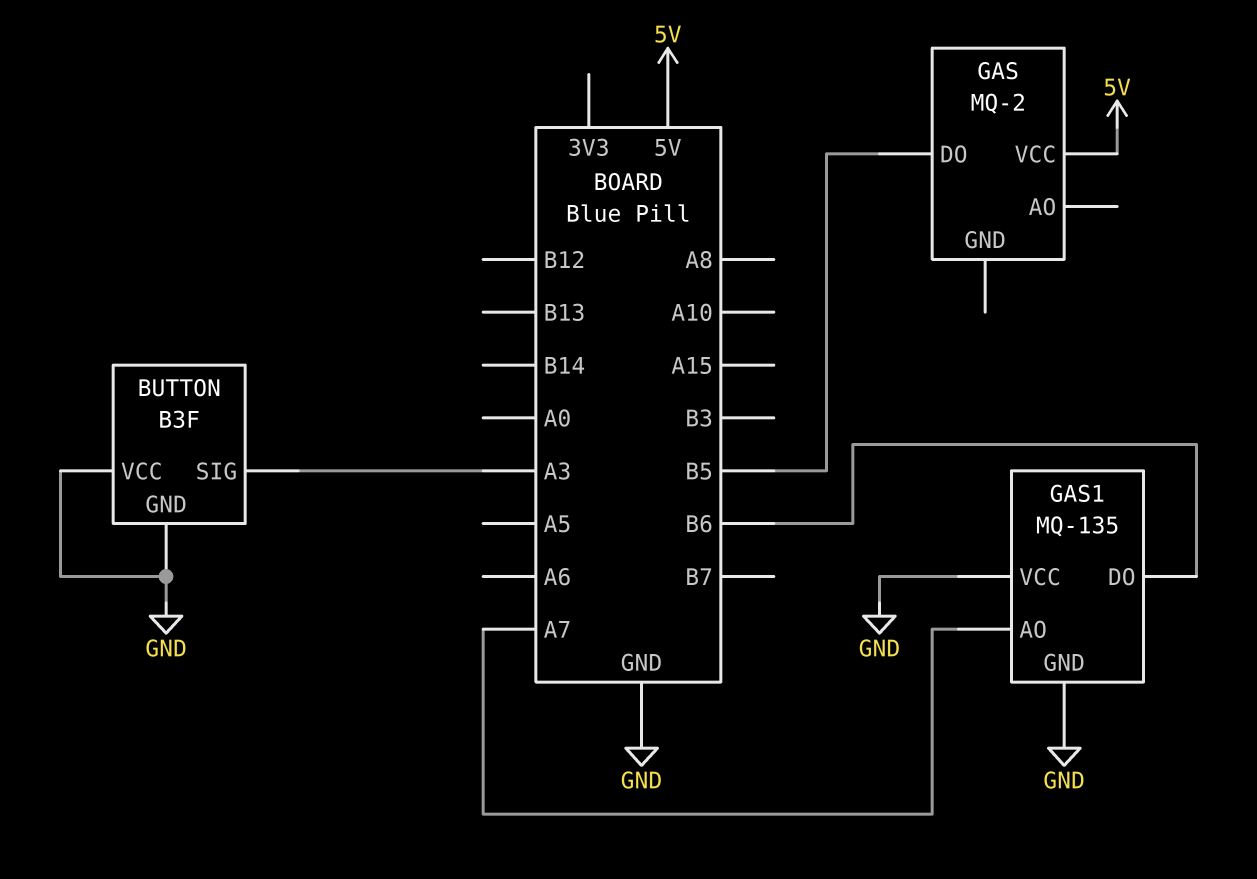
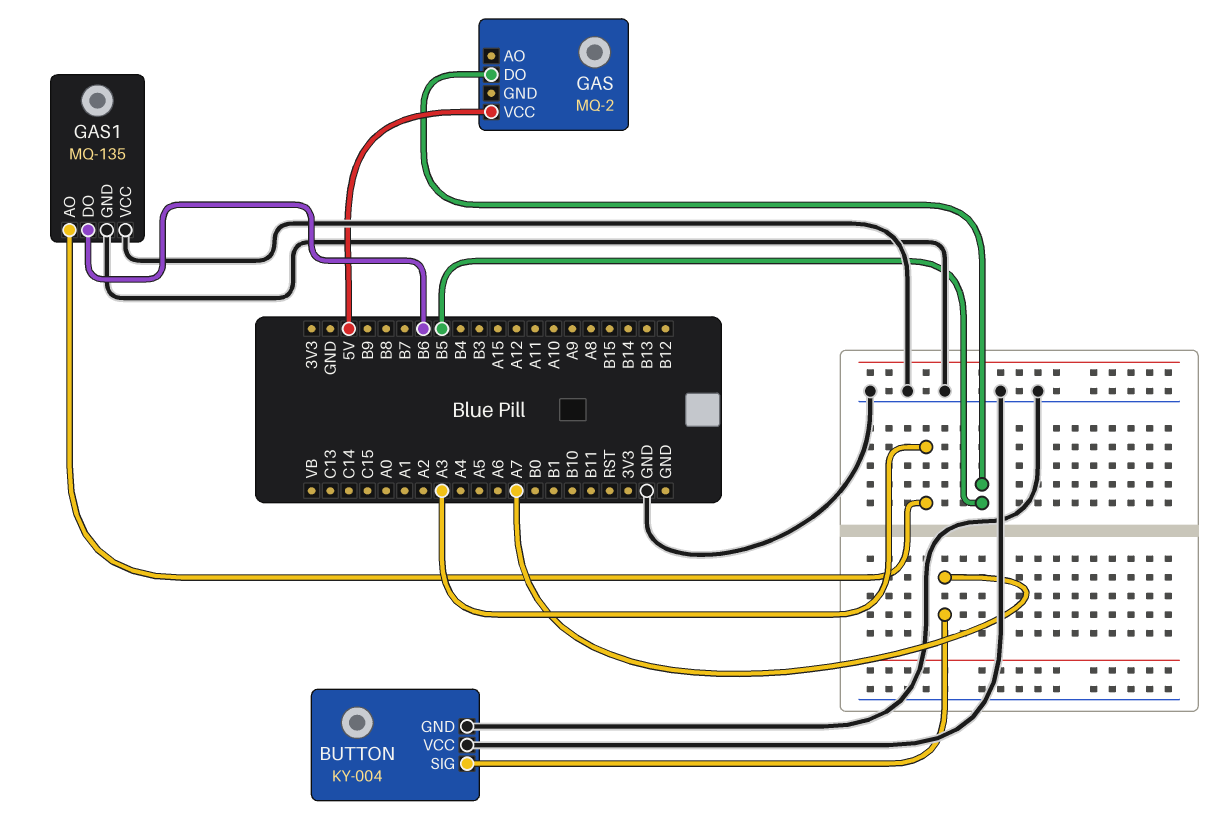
BUTTON: B3F -> KY-004
BUTTON pin SIG: A3 -> A7
GAS1 pin AO: A7 -> A3

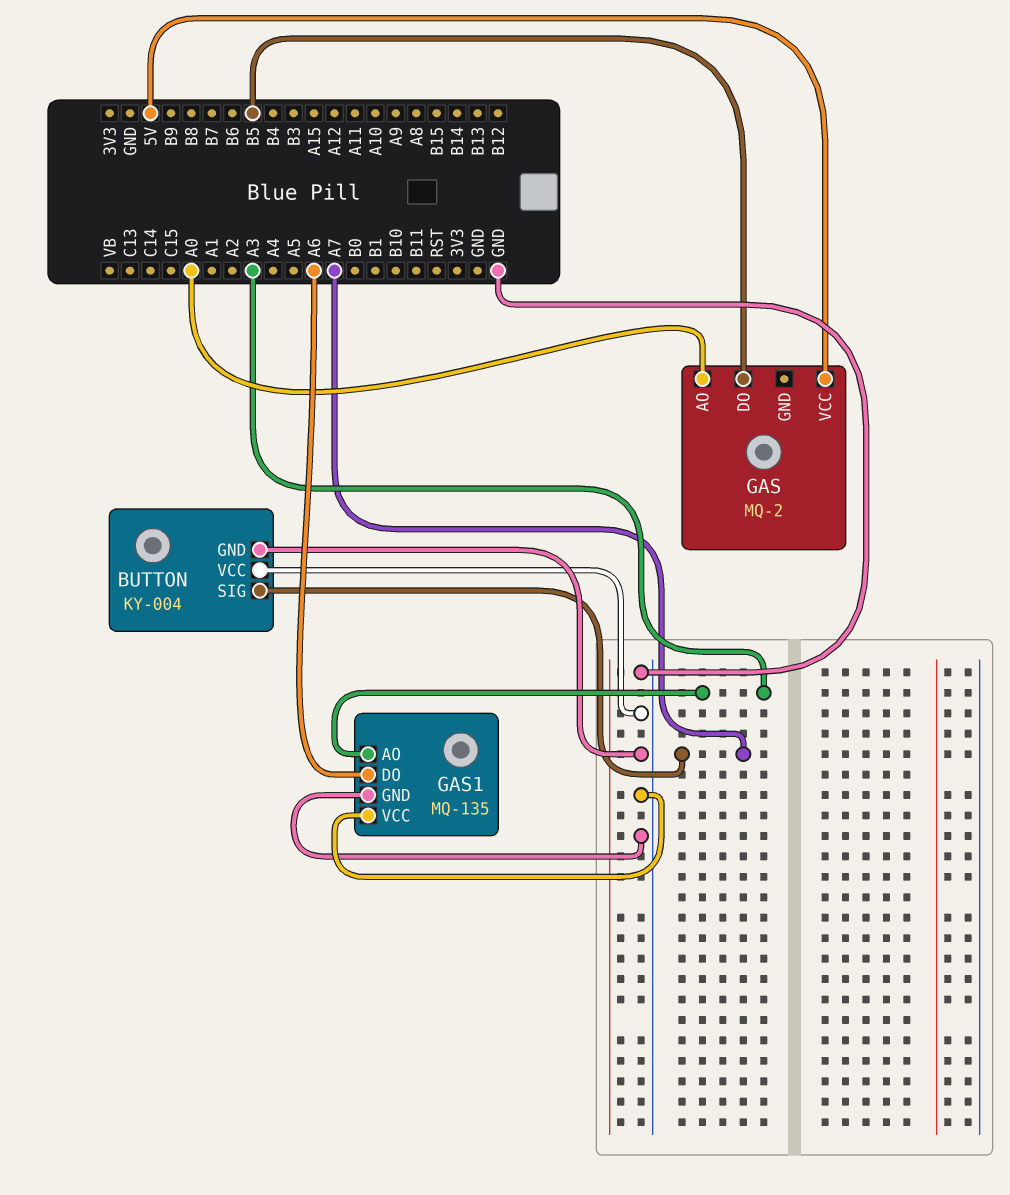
GAS pin AO: none -> A0
GAS1 pin DO: B6 -> A6

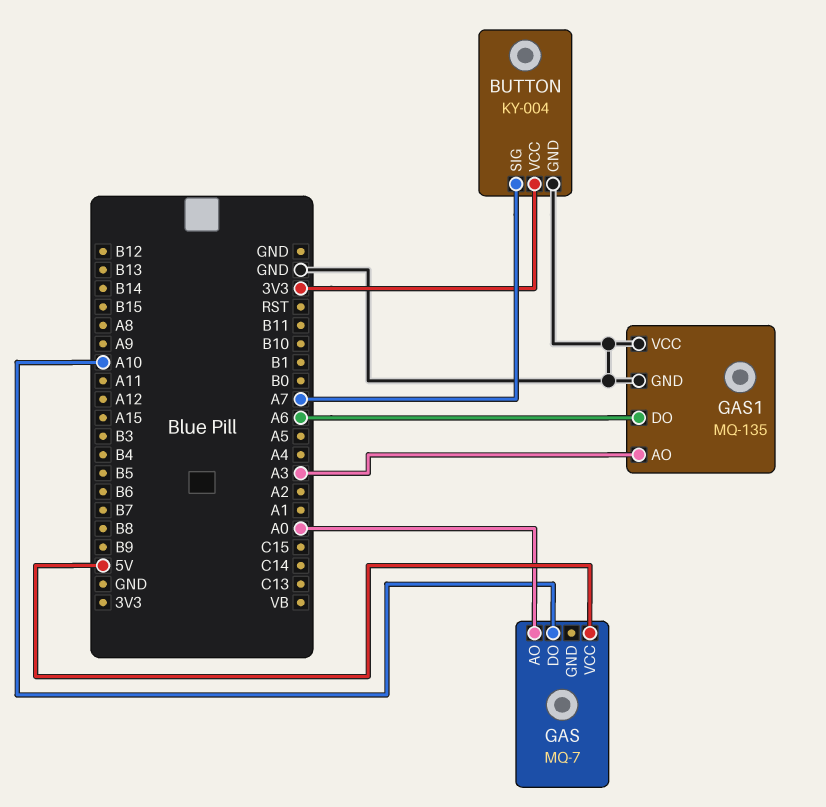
BUTTON pin VCC: GND -> 3V3
GAS: MQ-2 -> MQ-7
GAS pin DO: B5 -> A10

